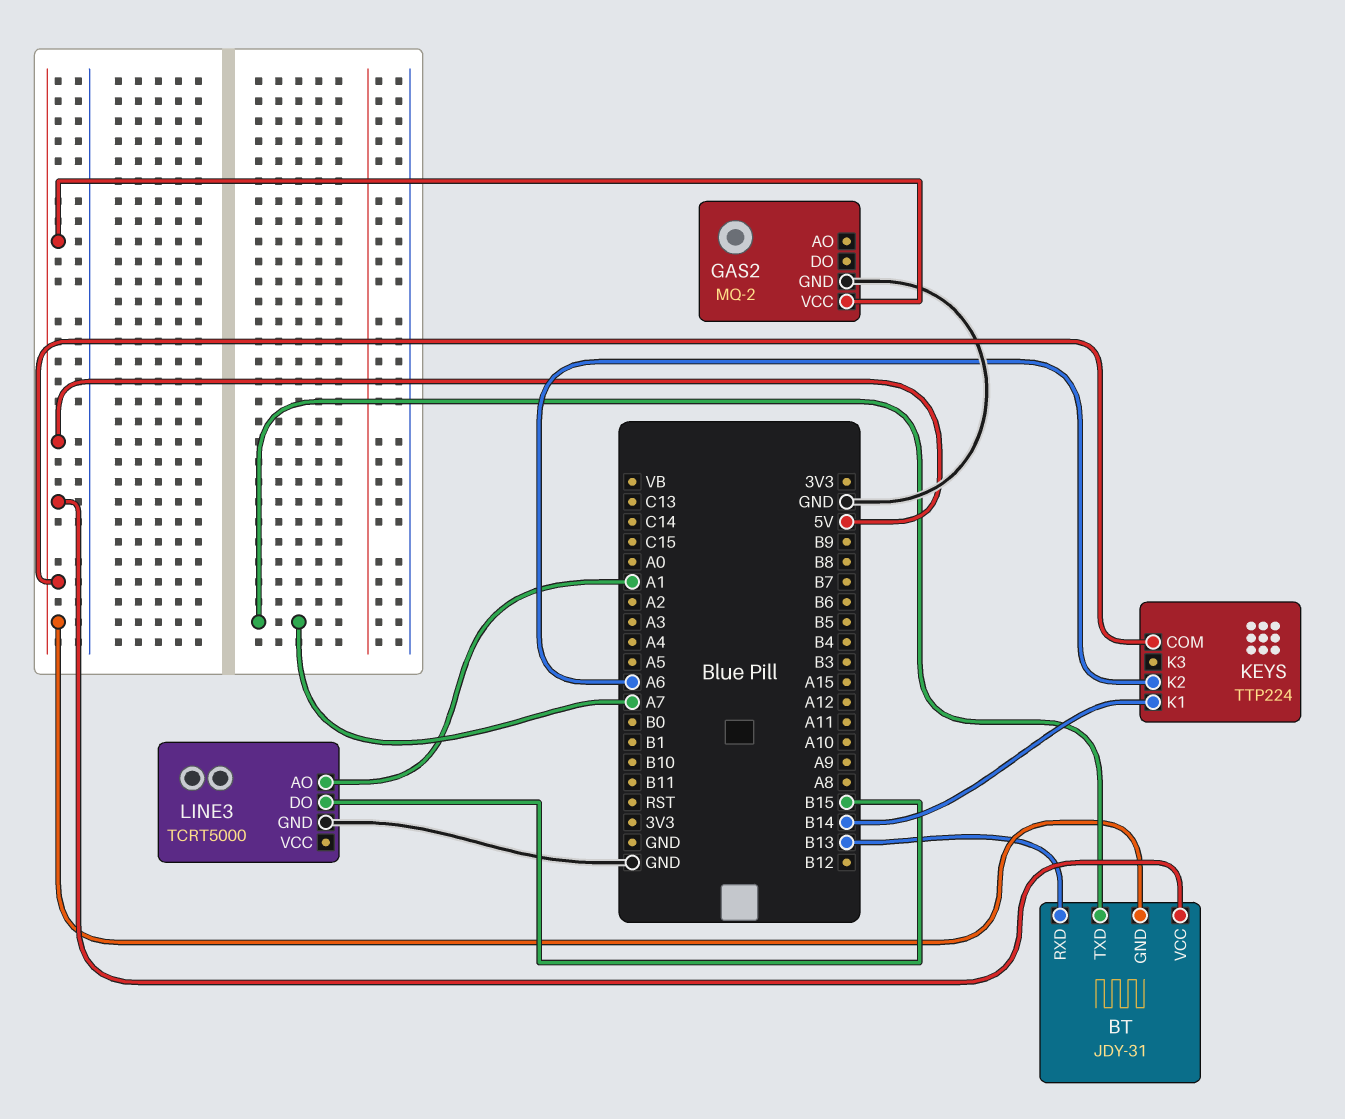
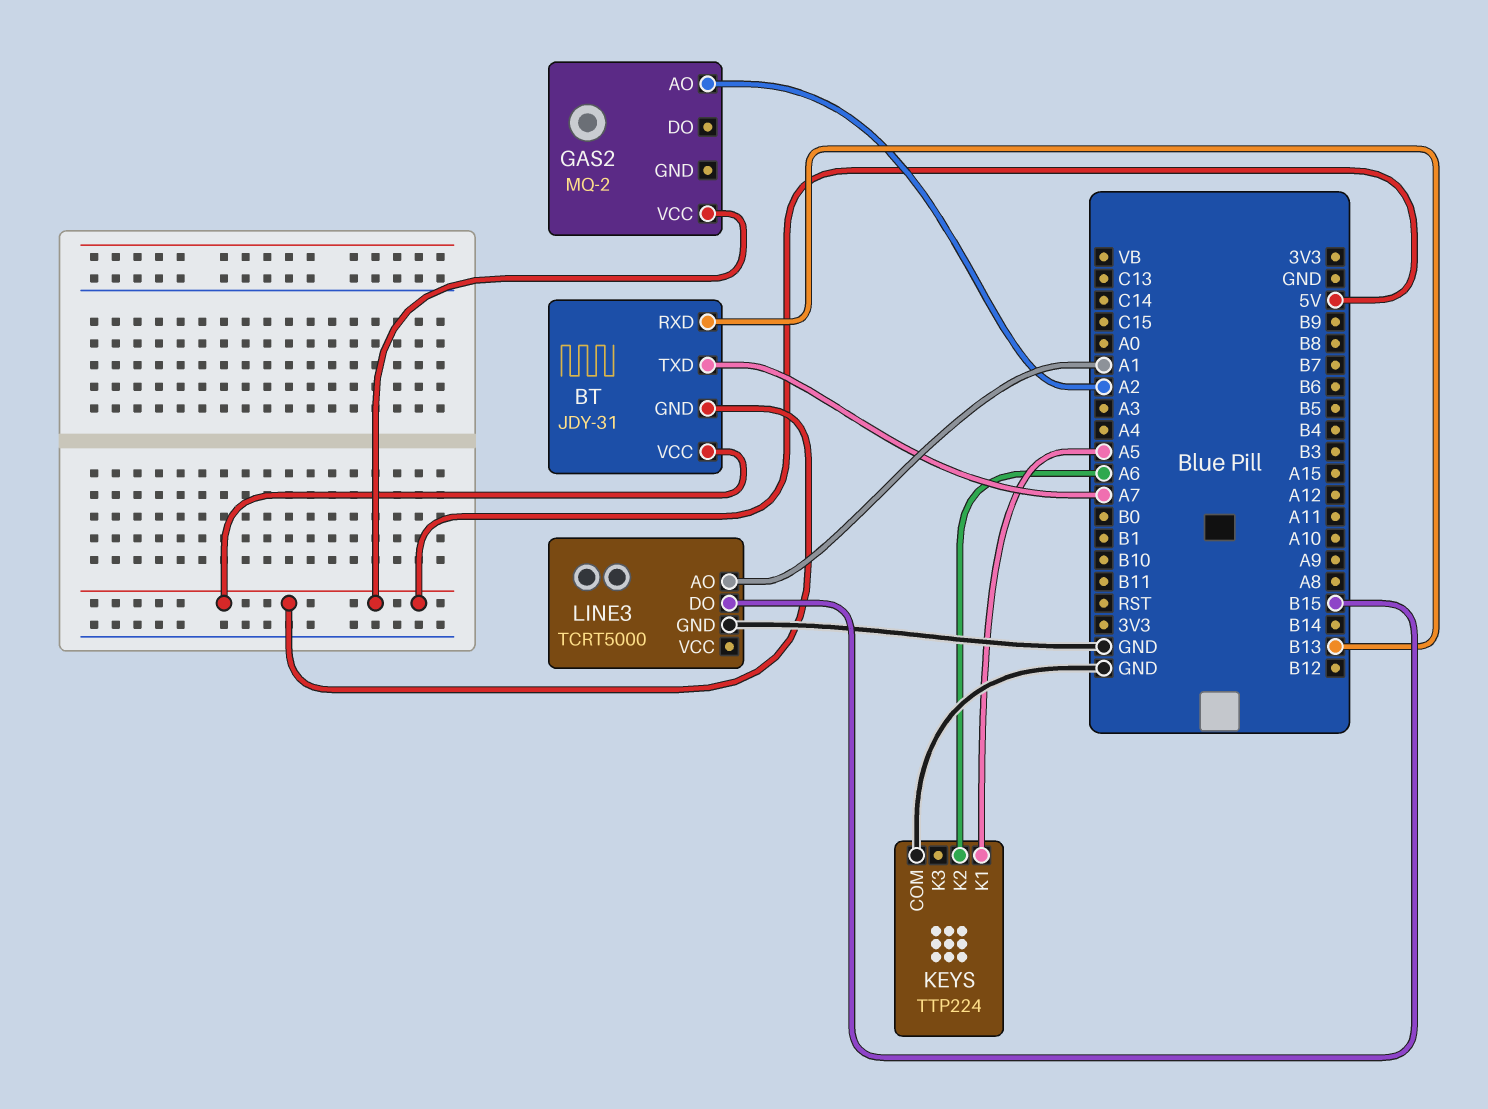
GAS2 pin AO: none -> A2
GAS2 pin GND: GND -> none
KEYS pin COM: 5V -> GND
KEYS pin K1: B14 -> A5

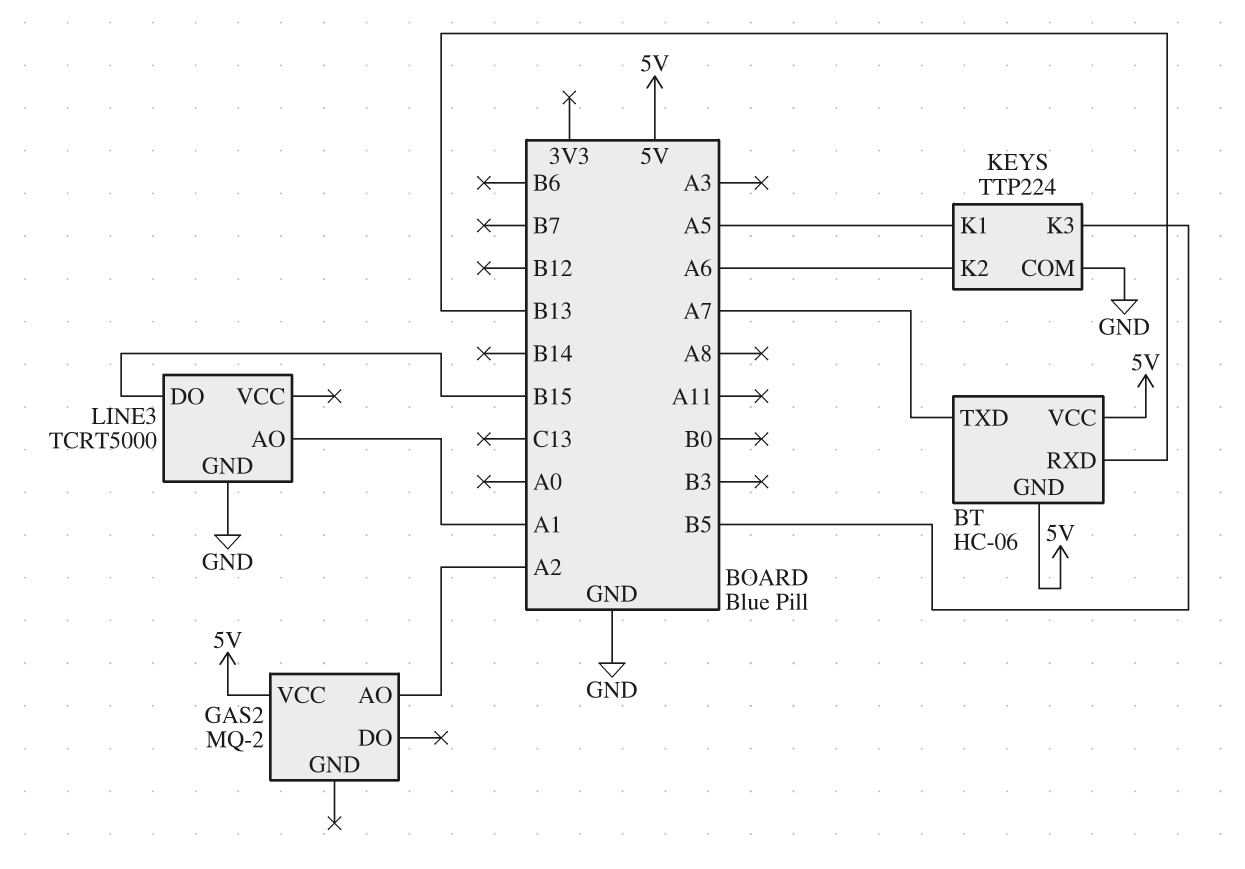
BT: JDY-31 -> HC-06
KEYS pin K3: none -> B5

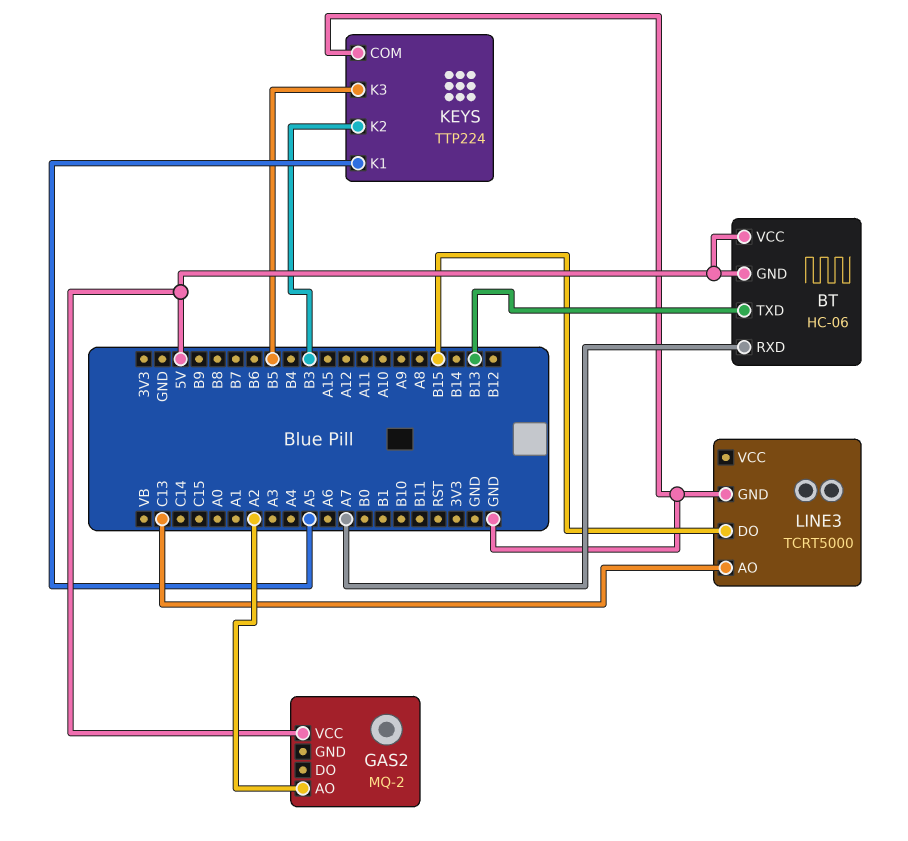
BT pin RXD: B13 -> A7
BT pin TXD: A7 -> B13
KEYS pin K2: A6 -> B3
LINE3 pin AO: A1 -> C13

